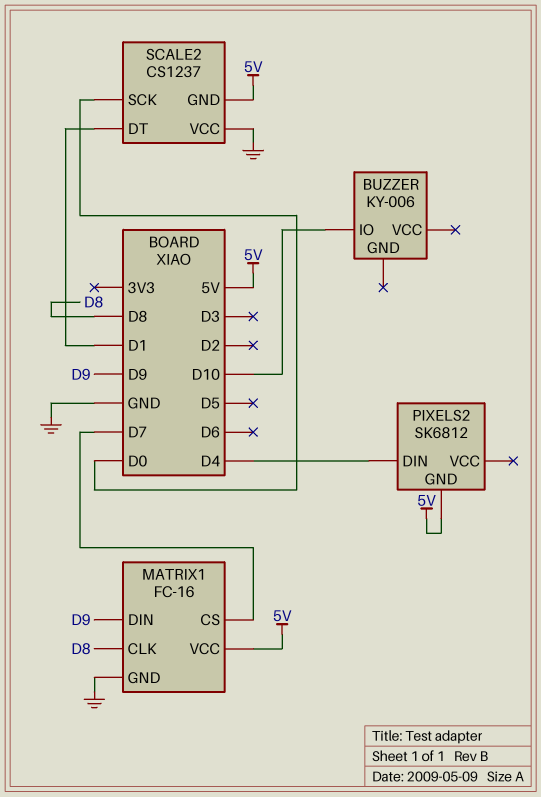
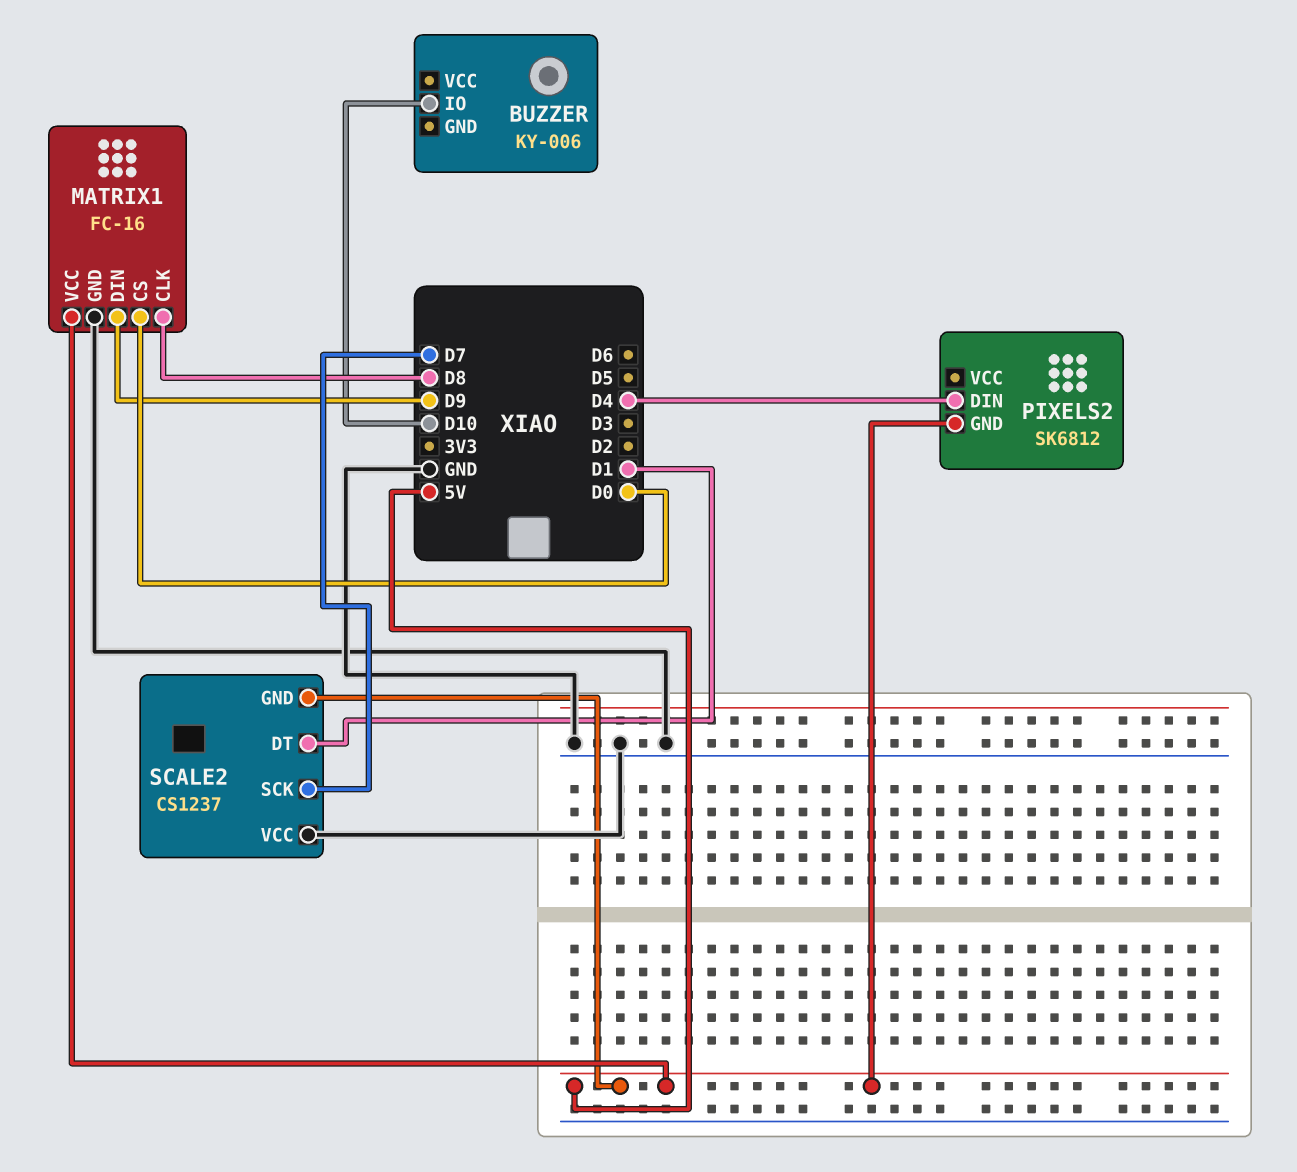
MATRIX1 pin CS: D7 -> D0
SCALE2 pin SCK: D0 -> D7

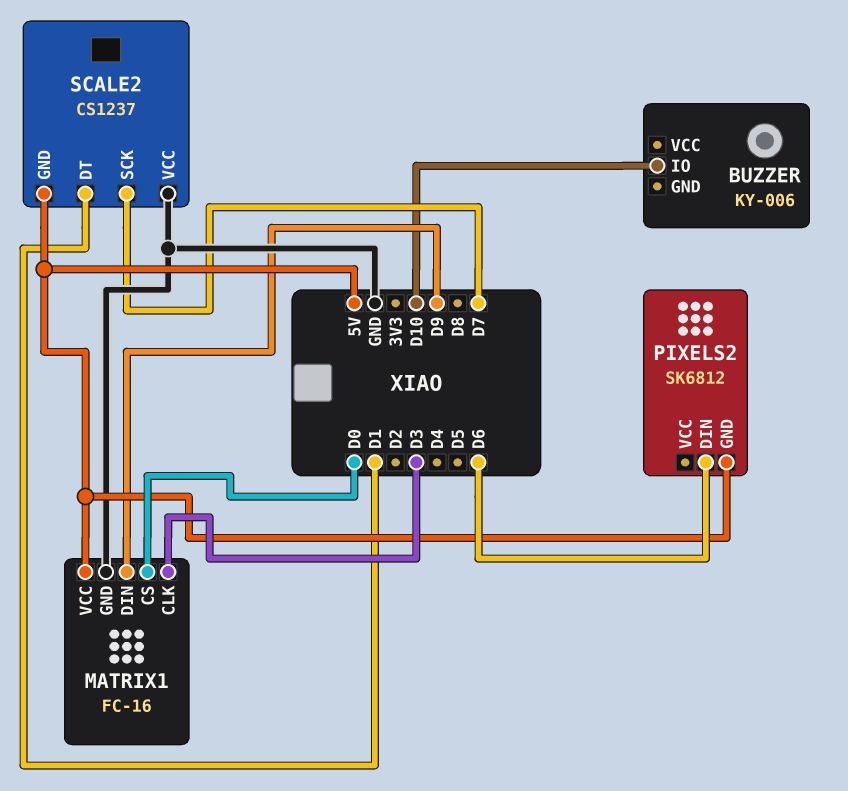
MATRIX1 pin CLK: D8 -> D3
PIXELS2 pin DIN: D4 -> D6

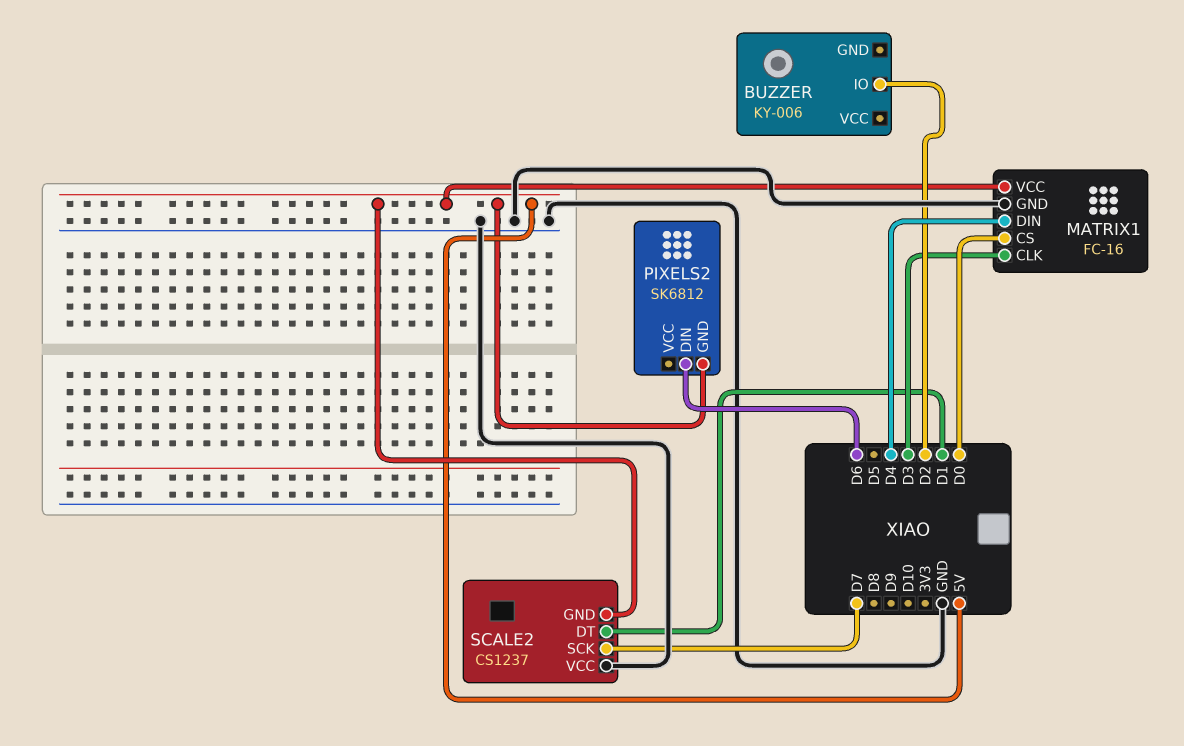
BUZZER pin IO: D10 -> D2
MATRIX1 pin DIN: D9 -> D4

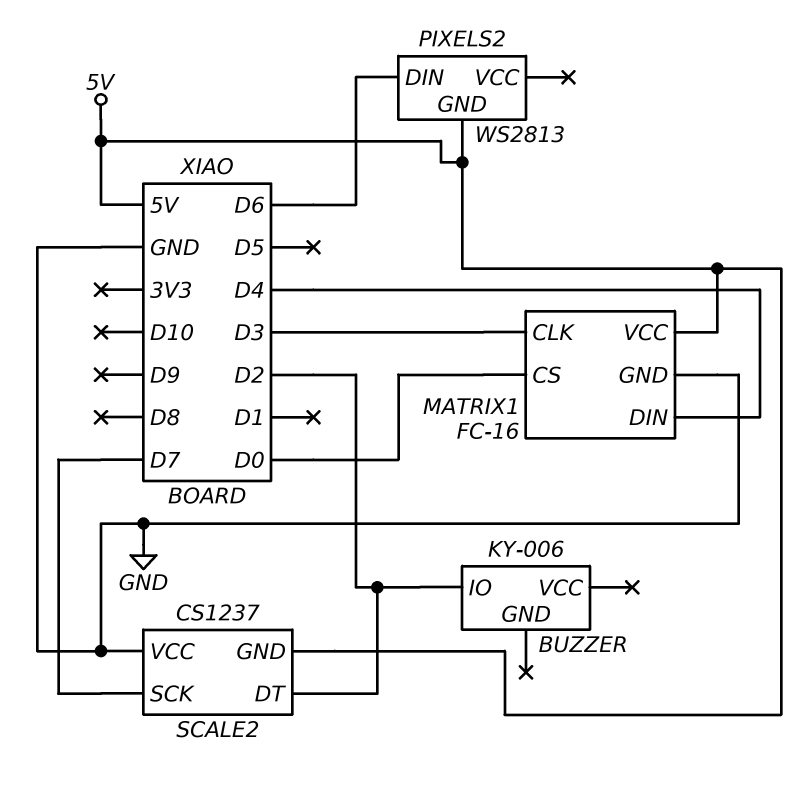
PIXELS2: SK6812 -> WS2813
SCALE2 pin DT: D1 -> D2

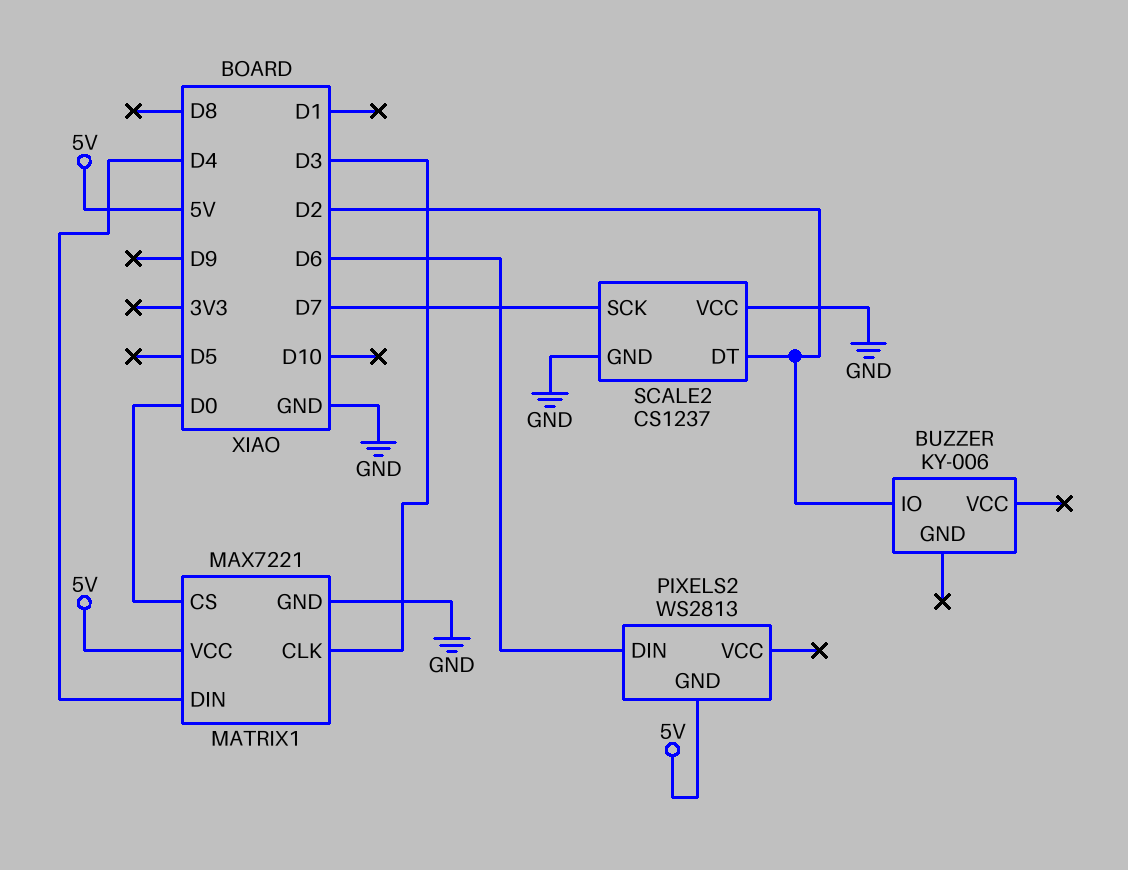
MATRIX1: FC-16 -> MAX7221
SCALE2 pin GND: 5V -> GND

